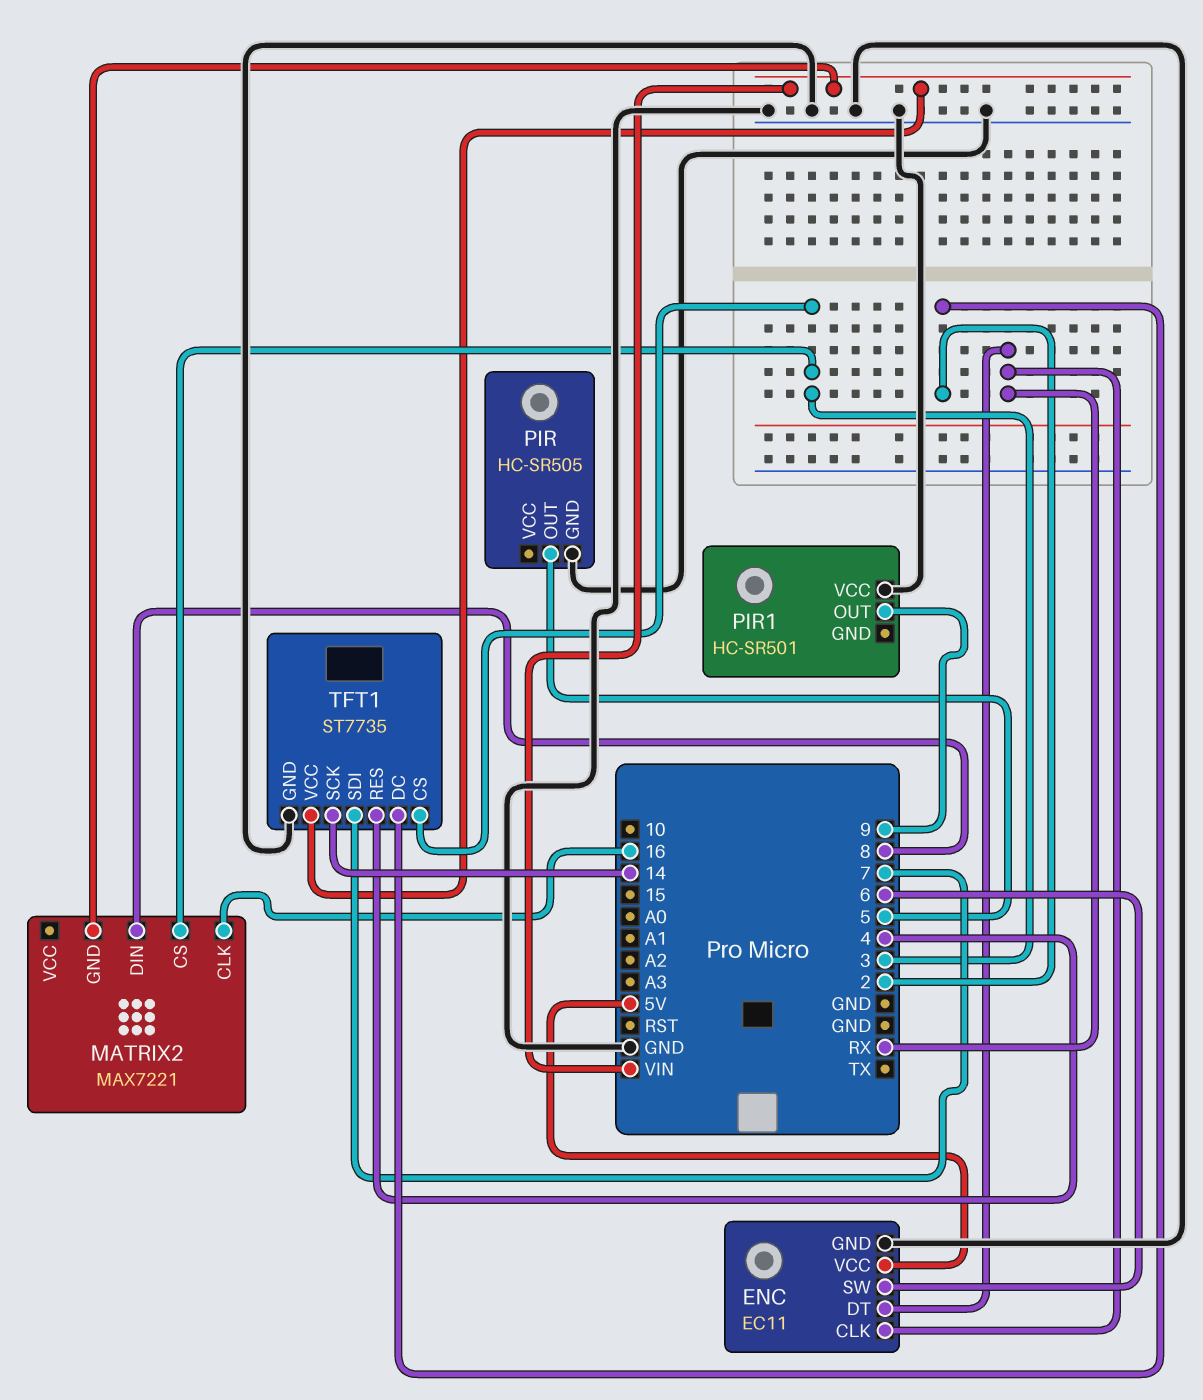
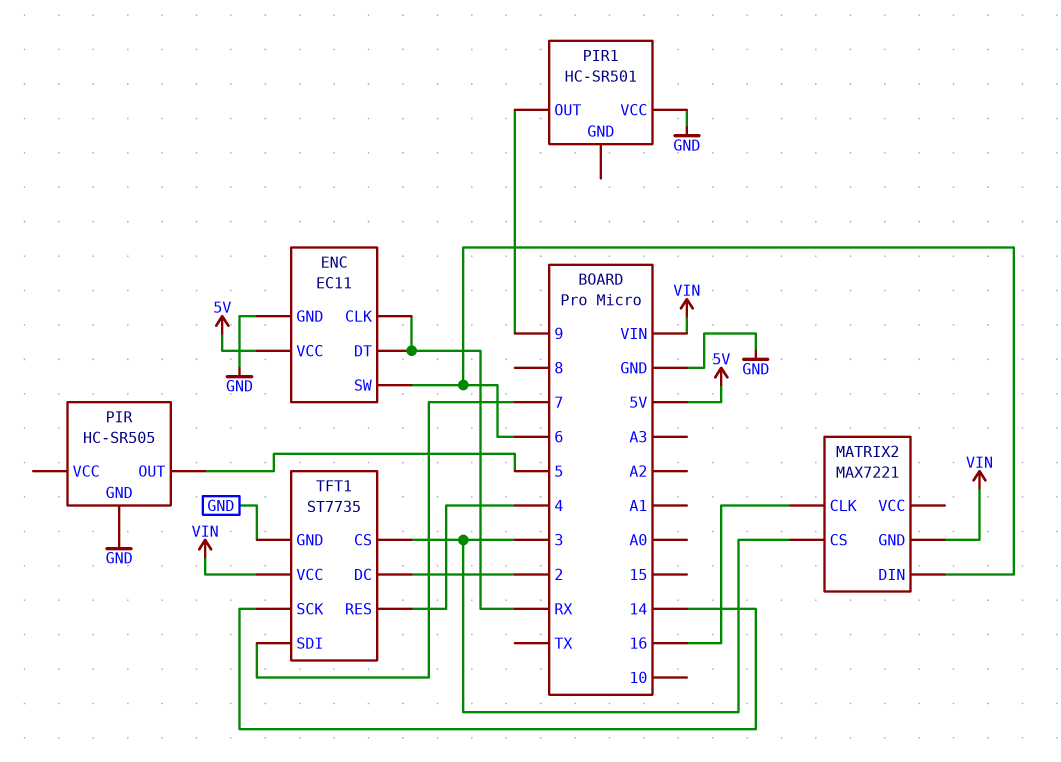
MATRIX2 pin DIN: 8 -> 6

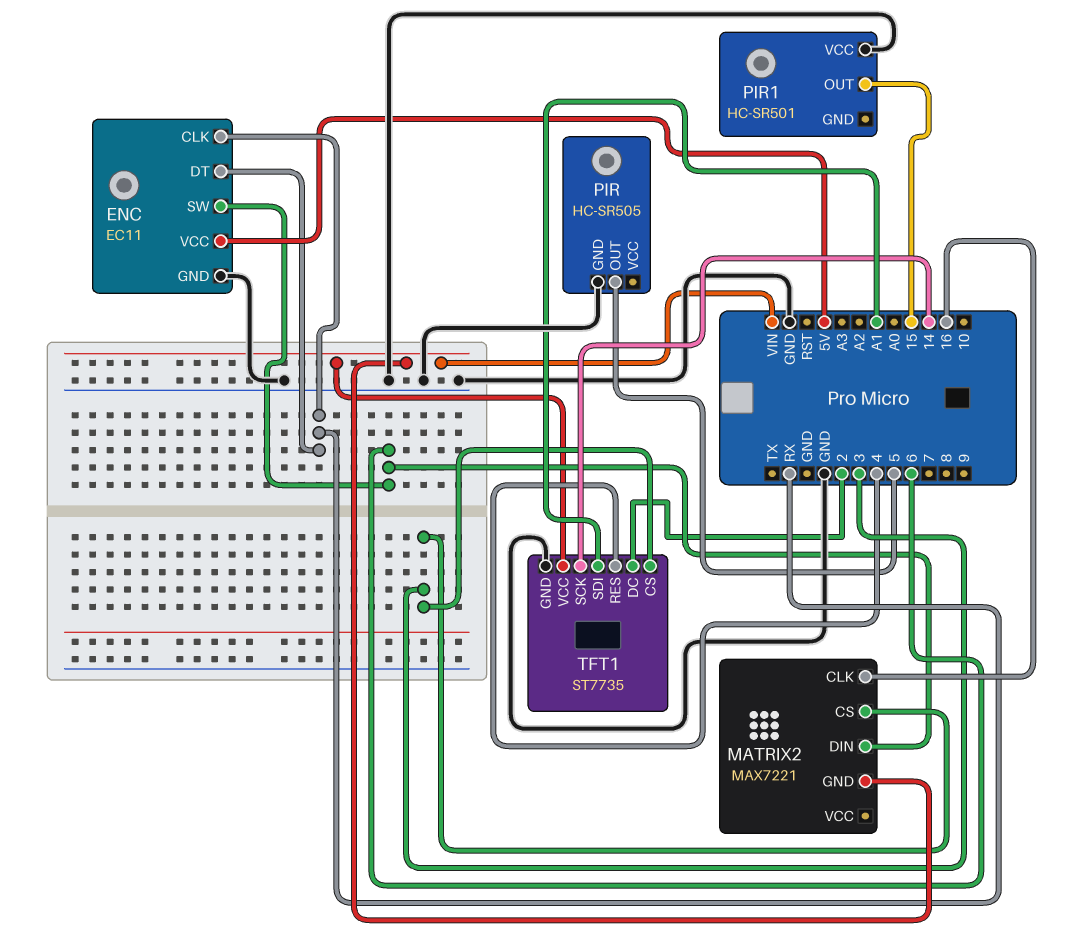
PIR1 pin OUT: 9 -> 15
TFT1 pin SDI: 7 -> A1

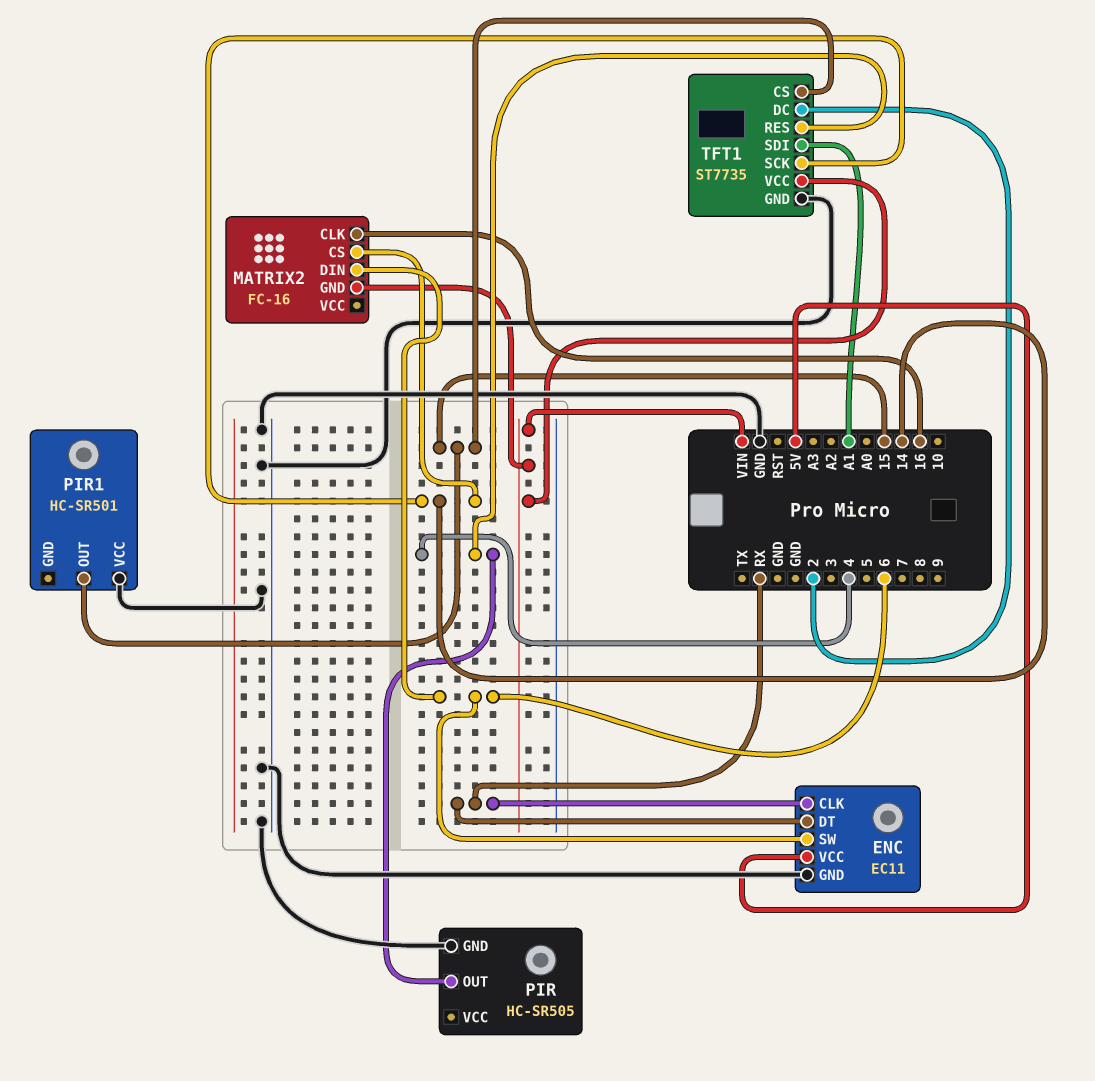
MATRIX2: MAX7221 -> FC-16
MATRIX2 pin CS: 3 -> 14
PIR pin OUT: 5 -> 4
TFT1 pin CS: 3 -> 15

